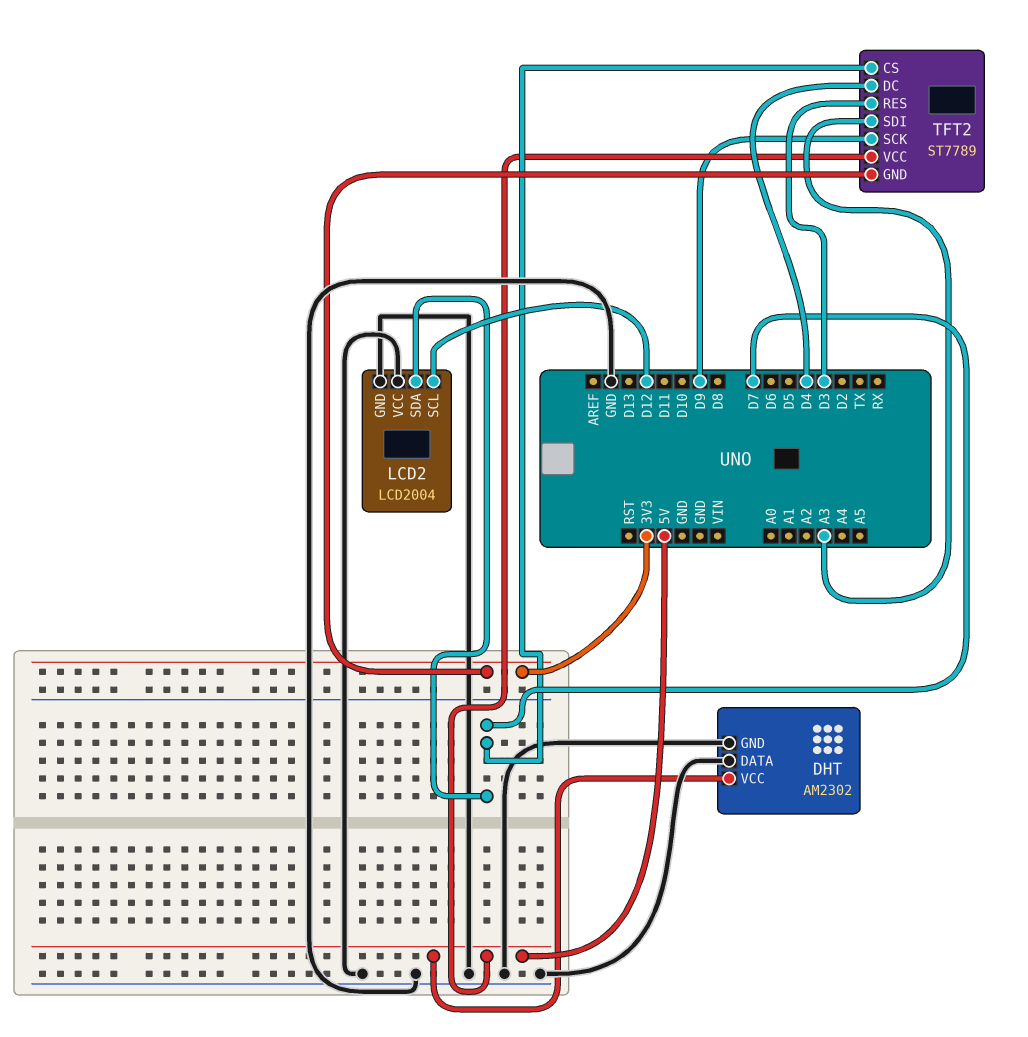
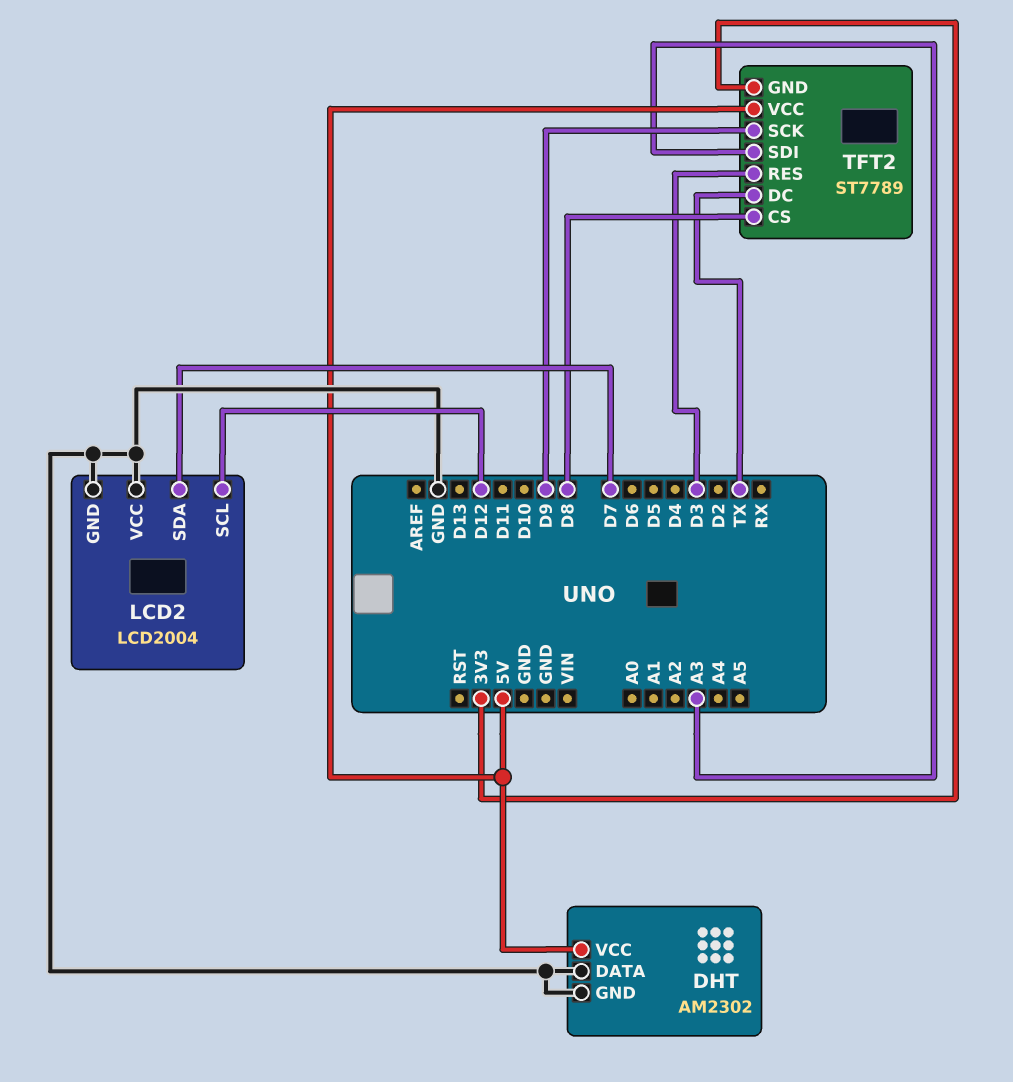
TFT2 pin CS: D7 -> D8
TFT2 pin DC: D4 -> TX

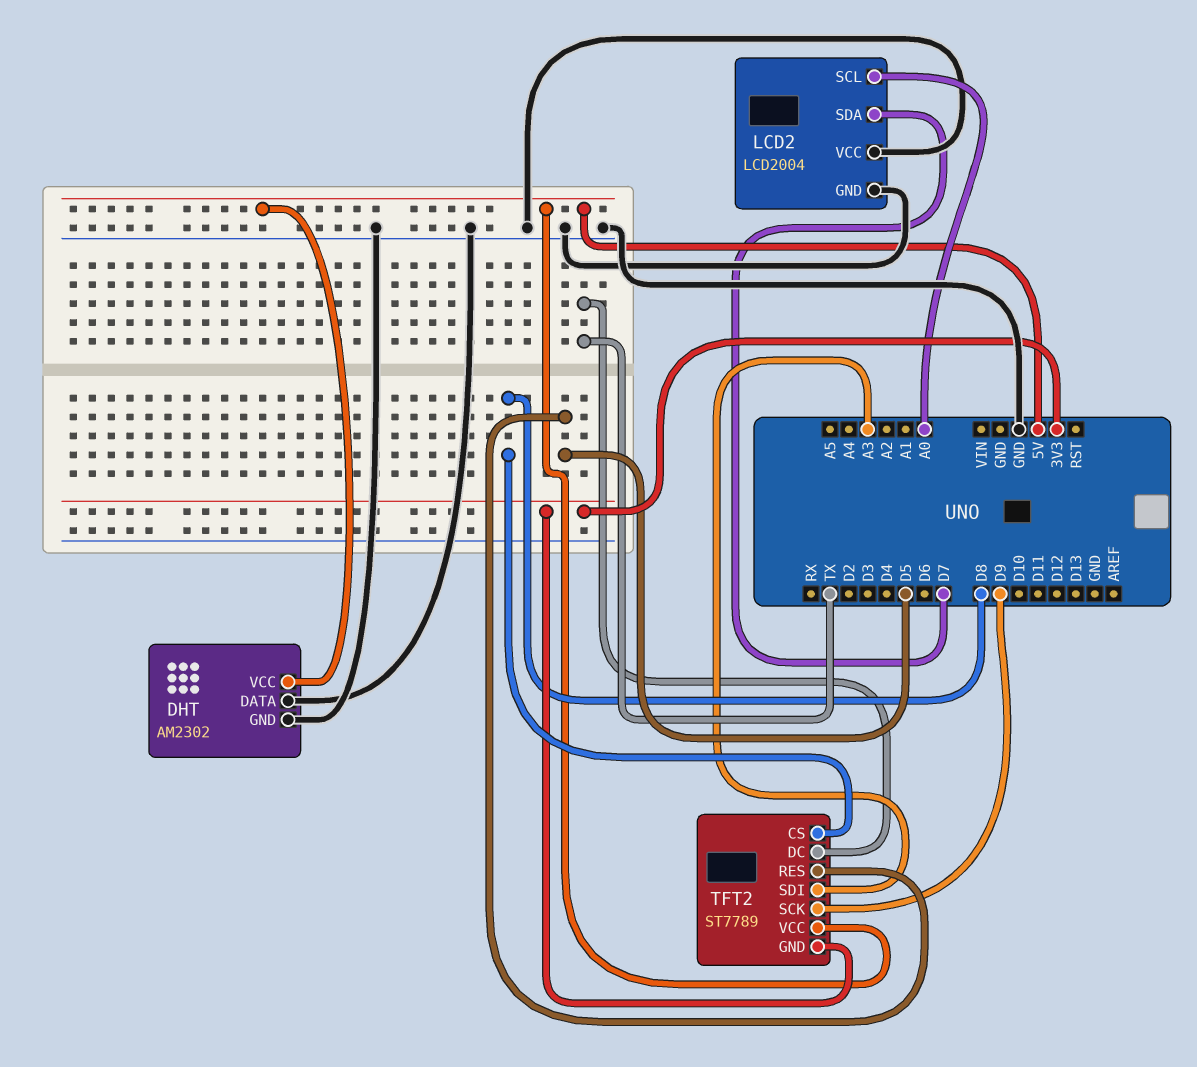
LCD2 pin SCL: D12 -> A0
TFT2 pin RES: D3 -> D5

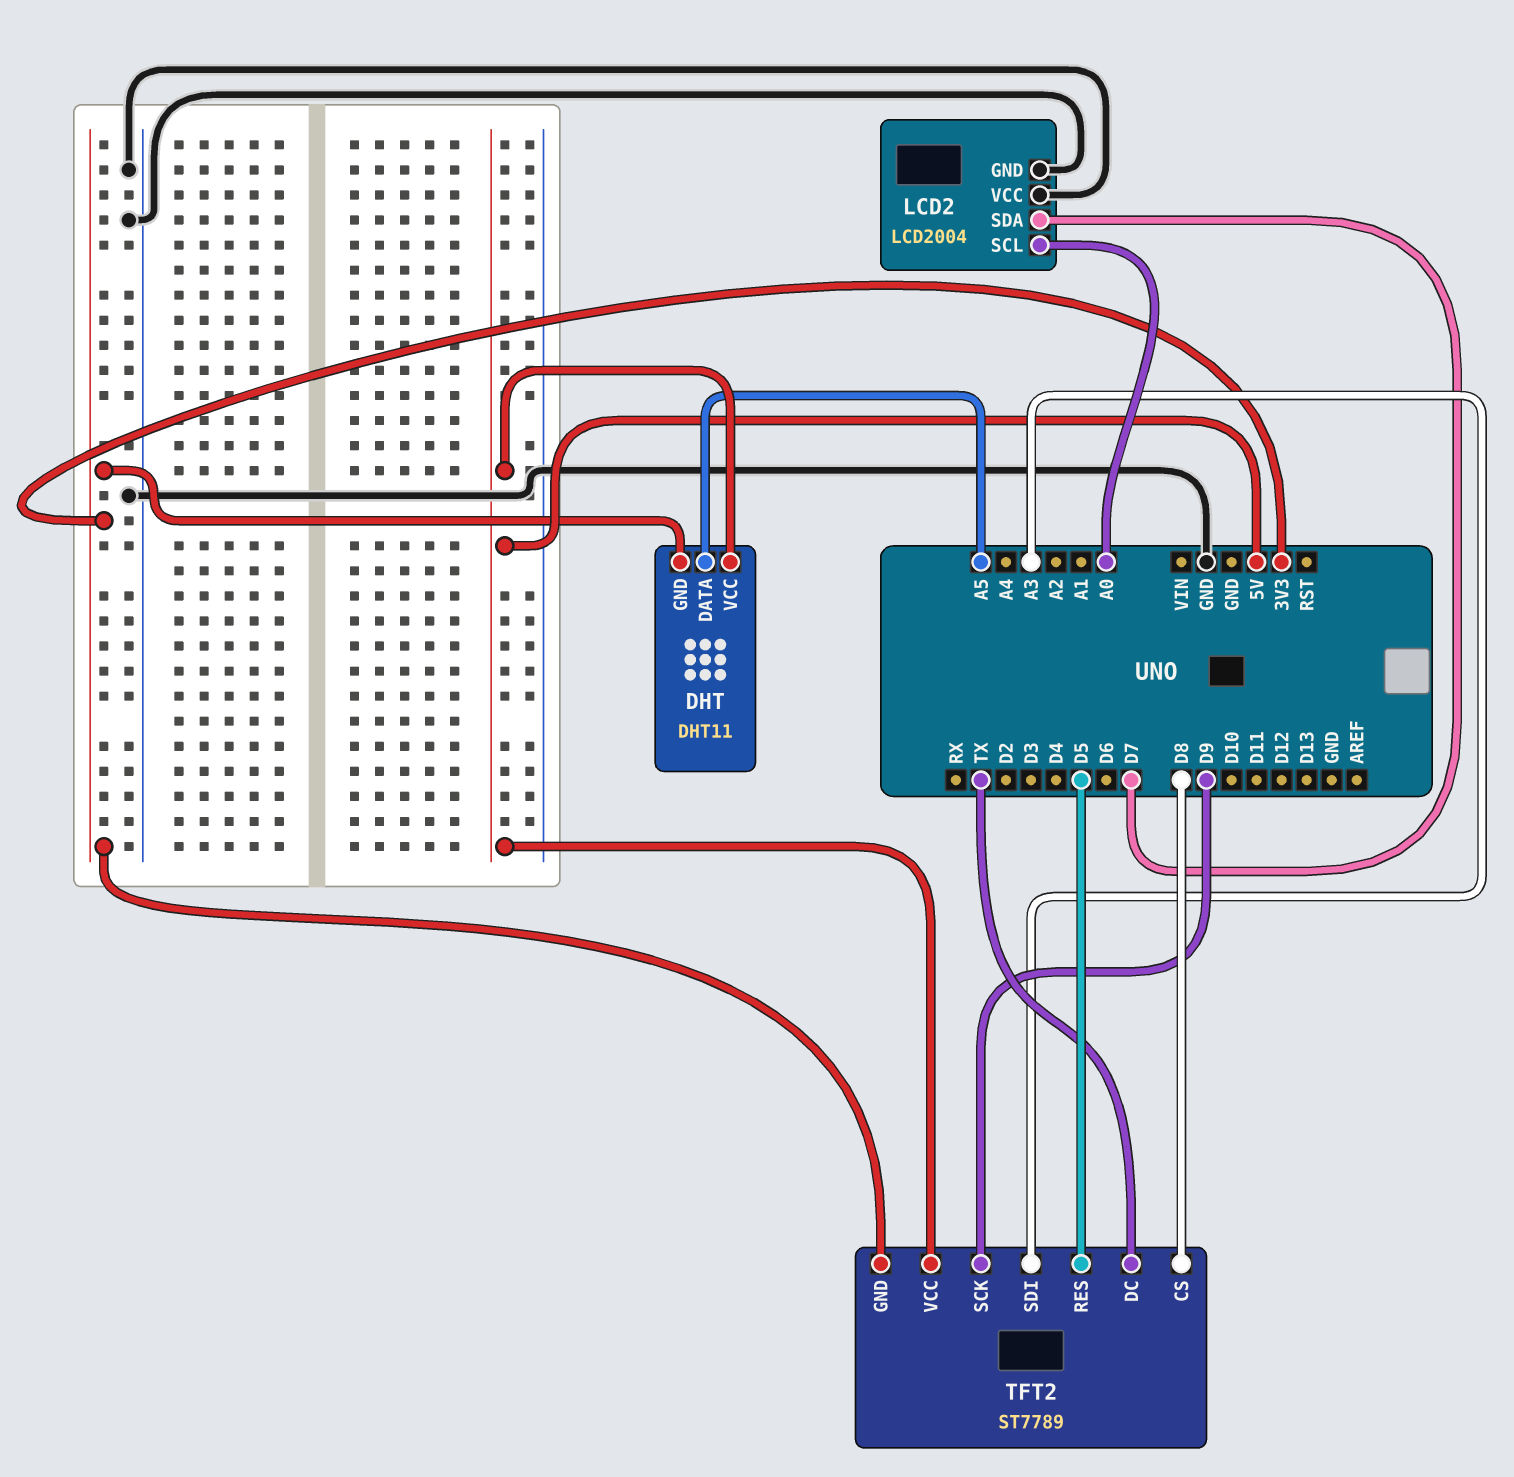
DHT: AM2302 -> DHT11
DHT pin DATA: GND -> A5
DHT pin GND: GND -> 3V3

